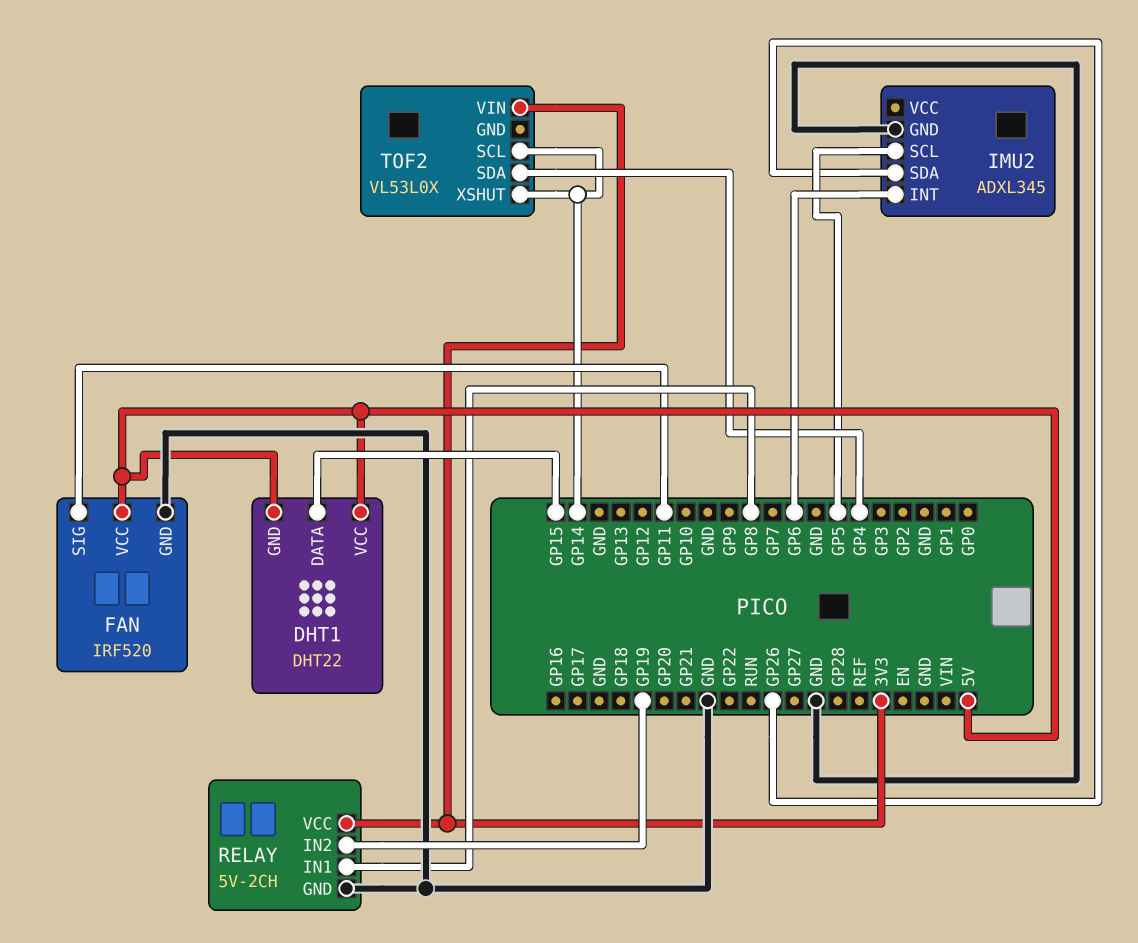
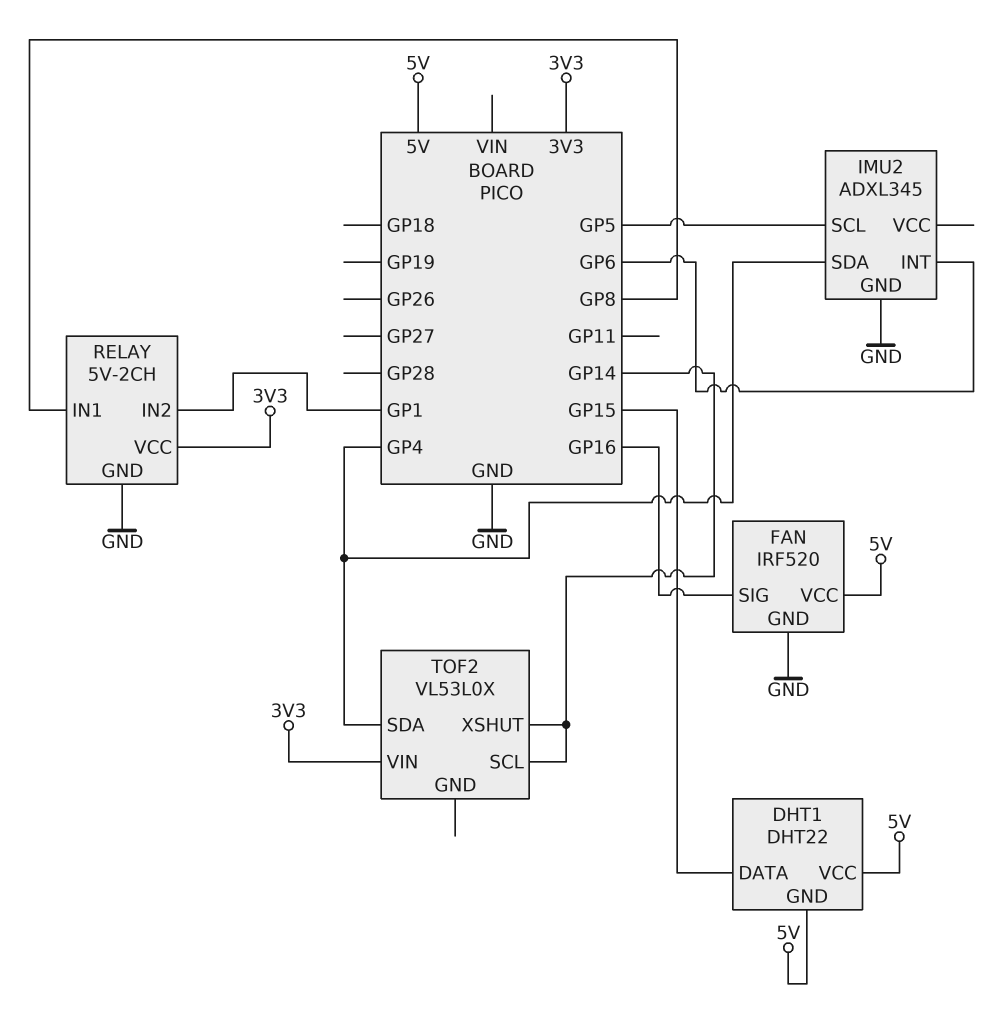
FAN pin SIG: GP11 -> GP16
IMU2 pin SDA: GP26 -> GP4
RELAY pin IN2: GP19 -> GP1

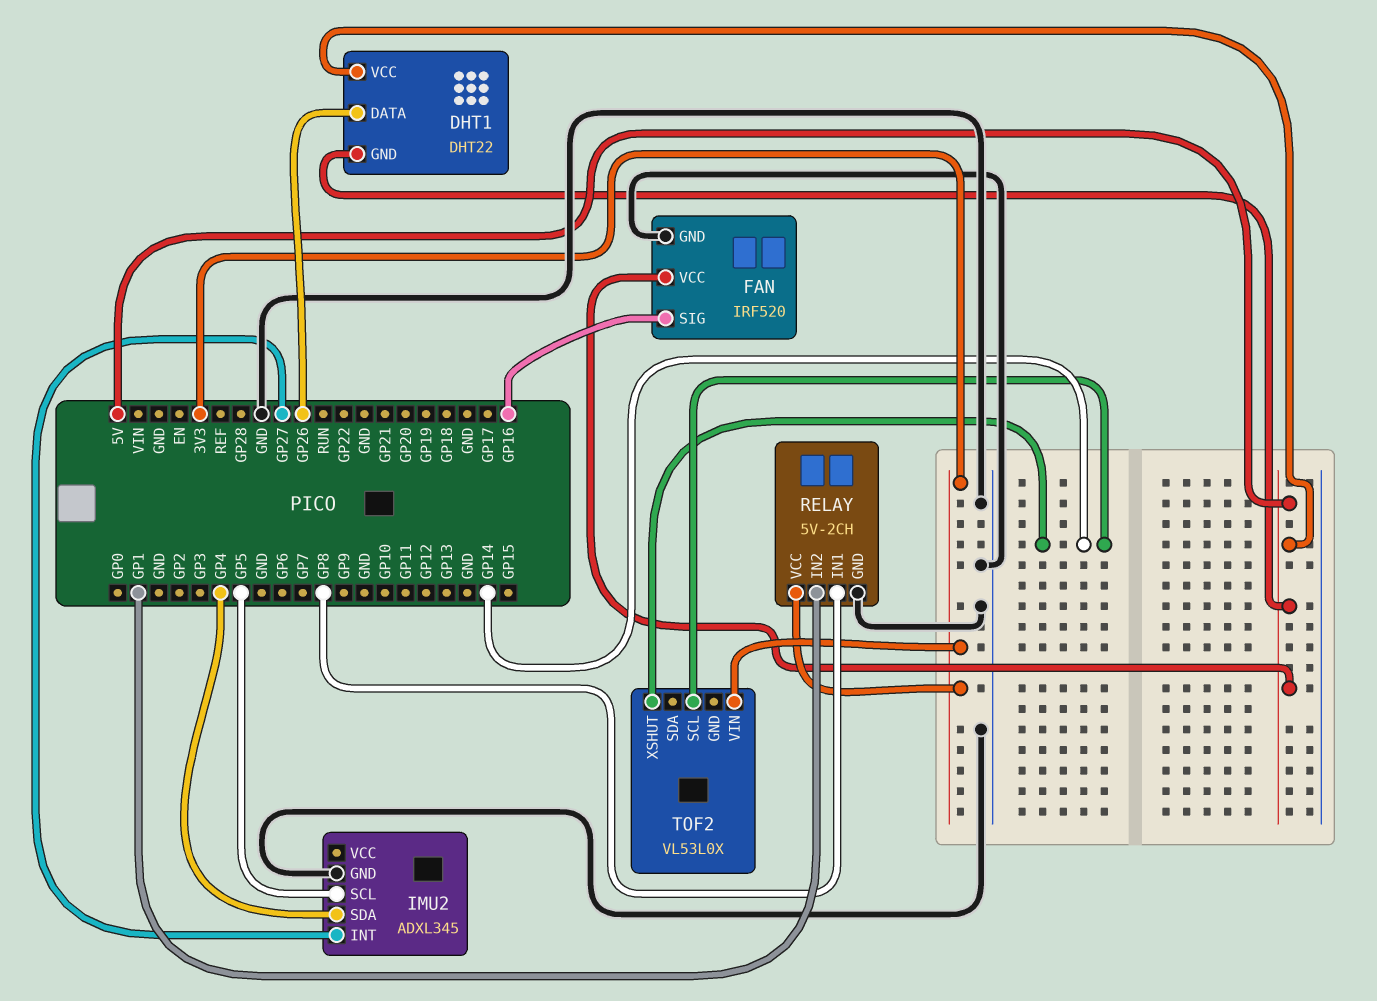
DHT1 pin DATA: GP15 -> GP26
IMU2 pin INT: GP6 -> GP27
TOF2 pin SDA: GP4 -> none

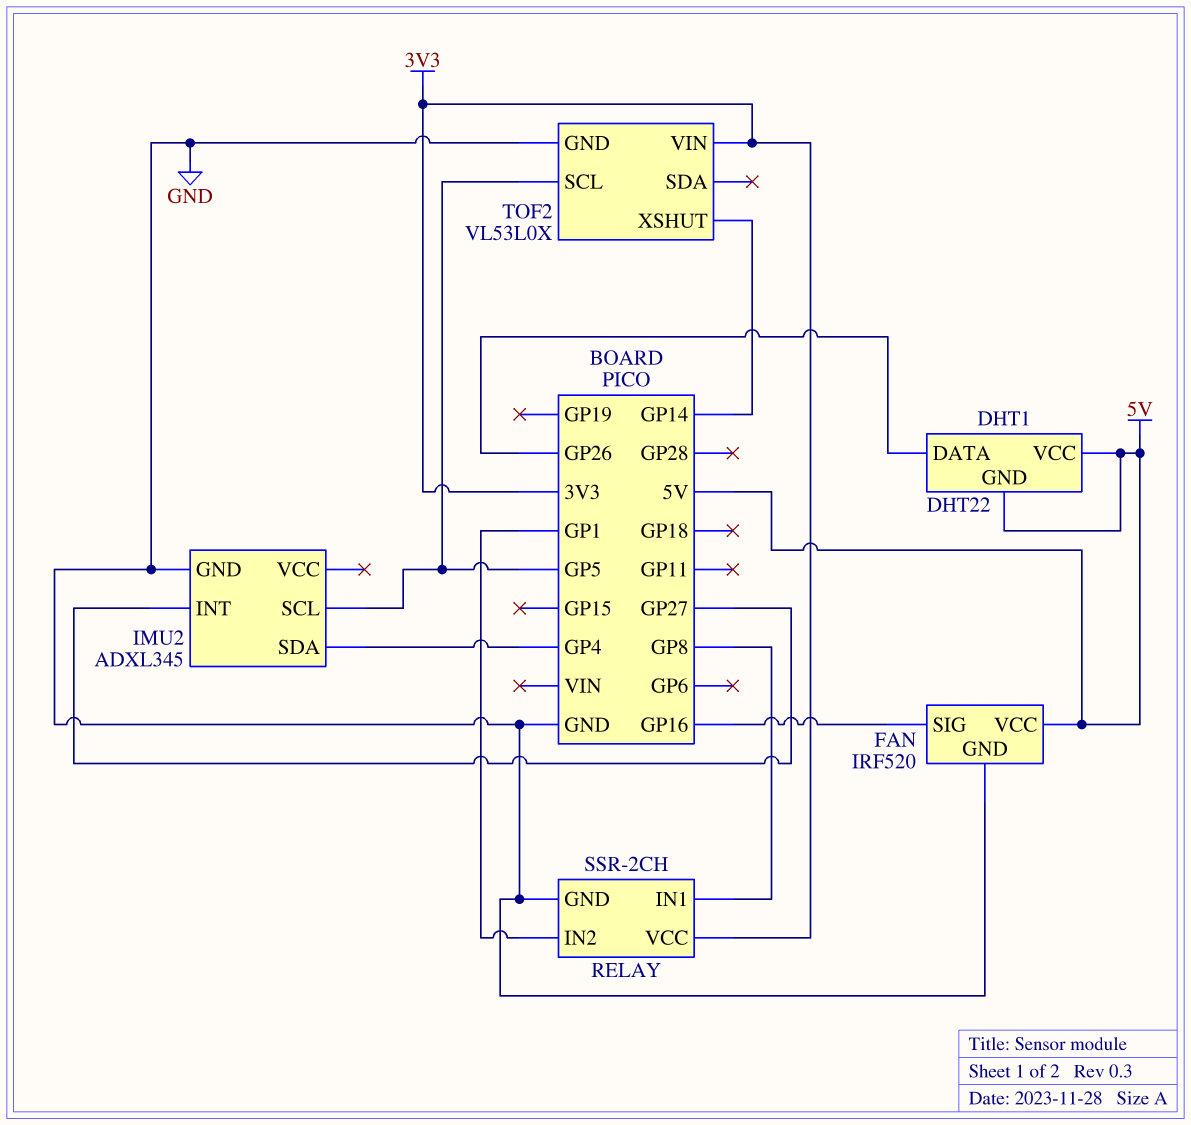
RELAY: 5V-2CH -> SSR-2CH
TOF2 pin GND: none -> GND
TOF2 pin SCL: GP14 -> GP5

